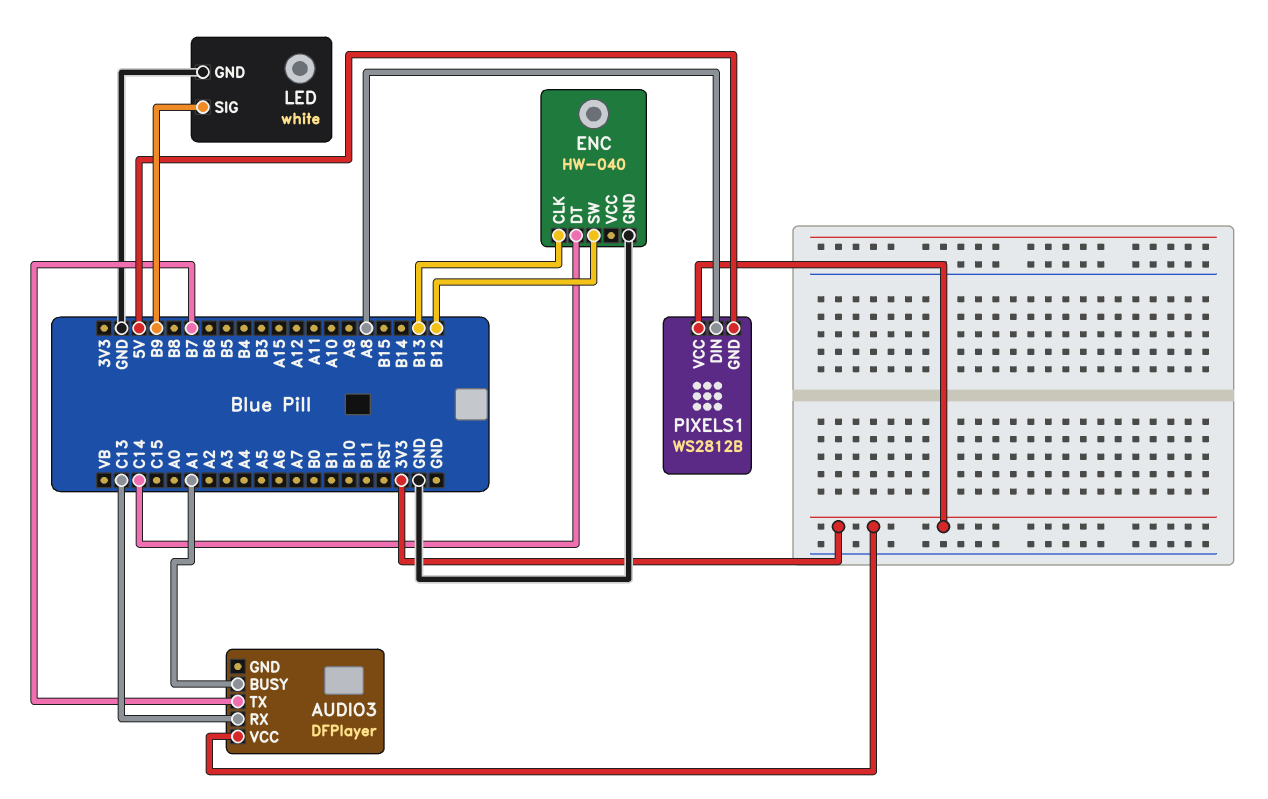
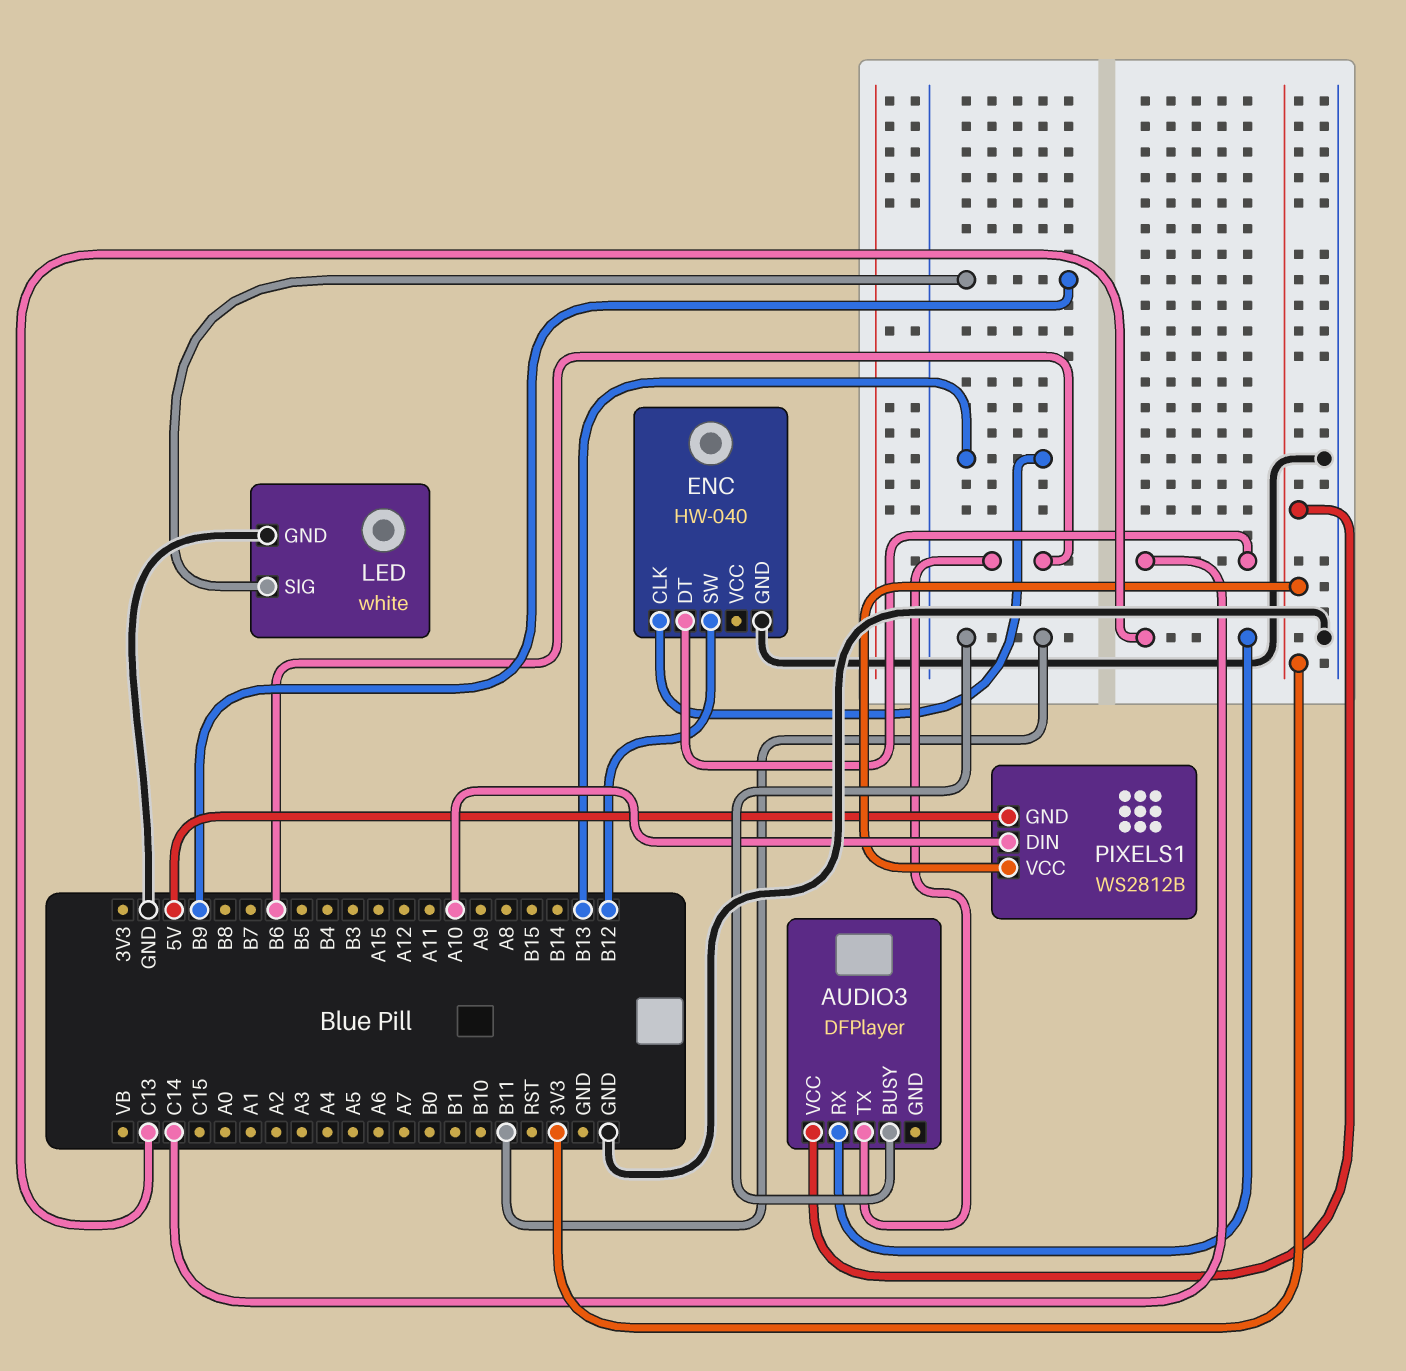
AUDIO3 pin BUSY: A1 -> B11
AUDIO3 pin TX: B7 -> B6
PIXELS1 pin DIN: A8 -> A10

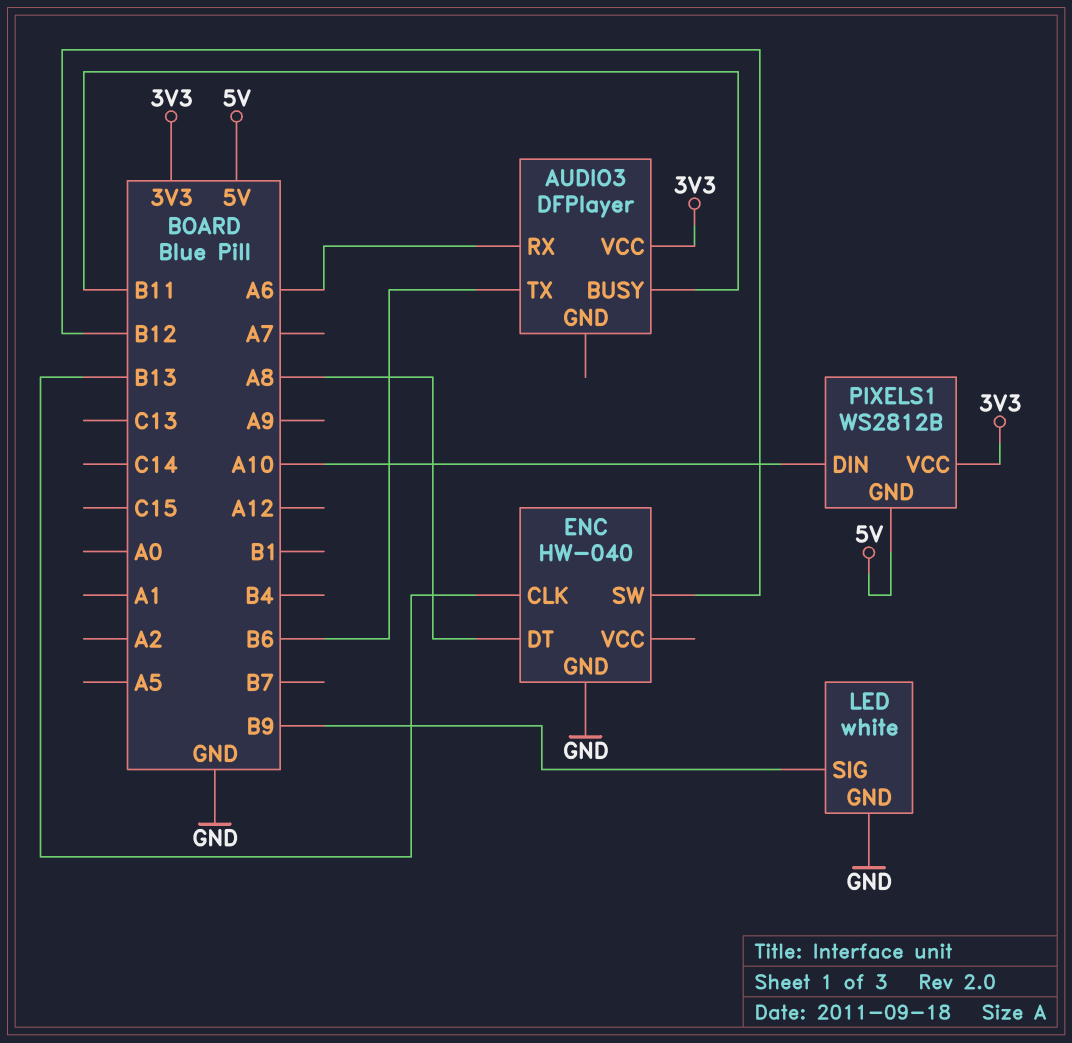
AUDIO3 pin RX: C13 -> A6
ENC pin DT: C14 -> A8

